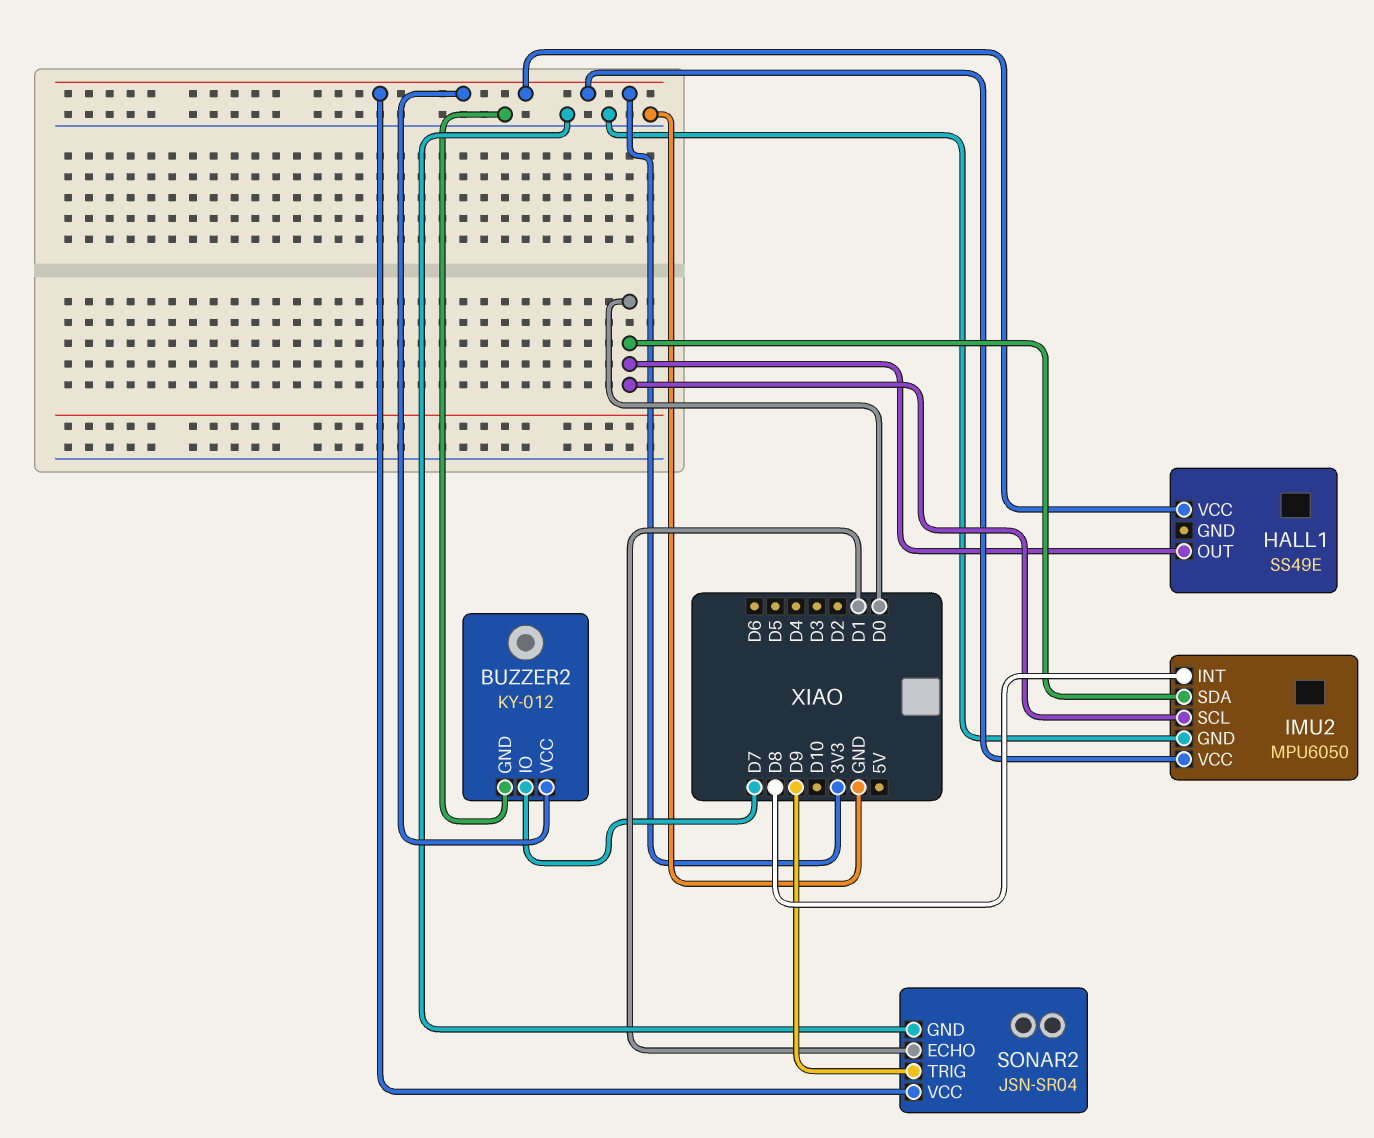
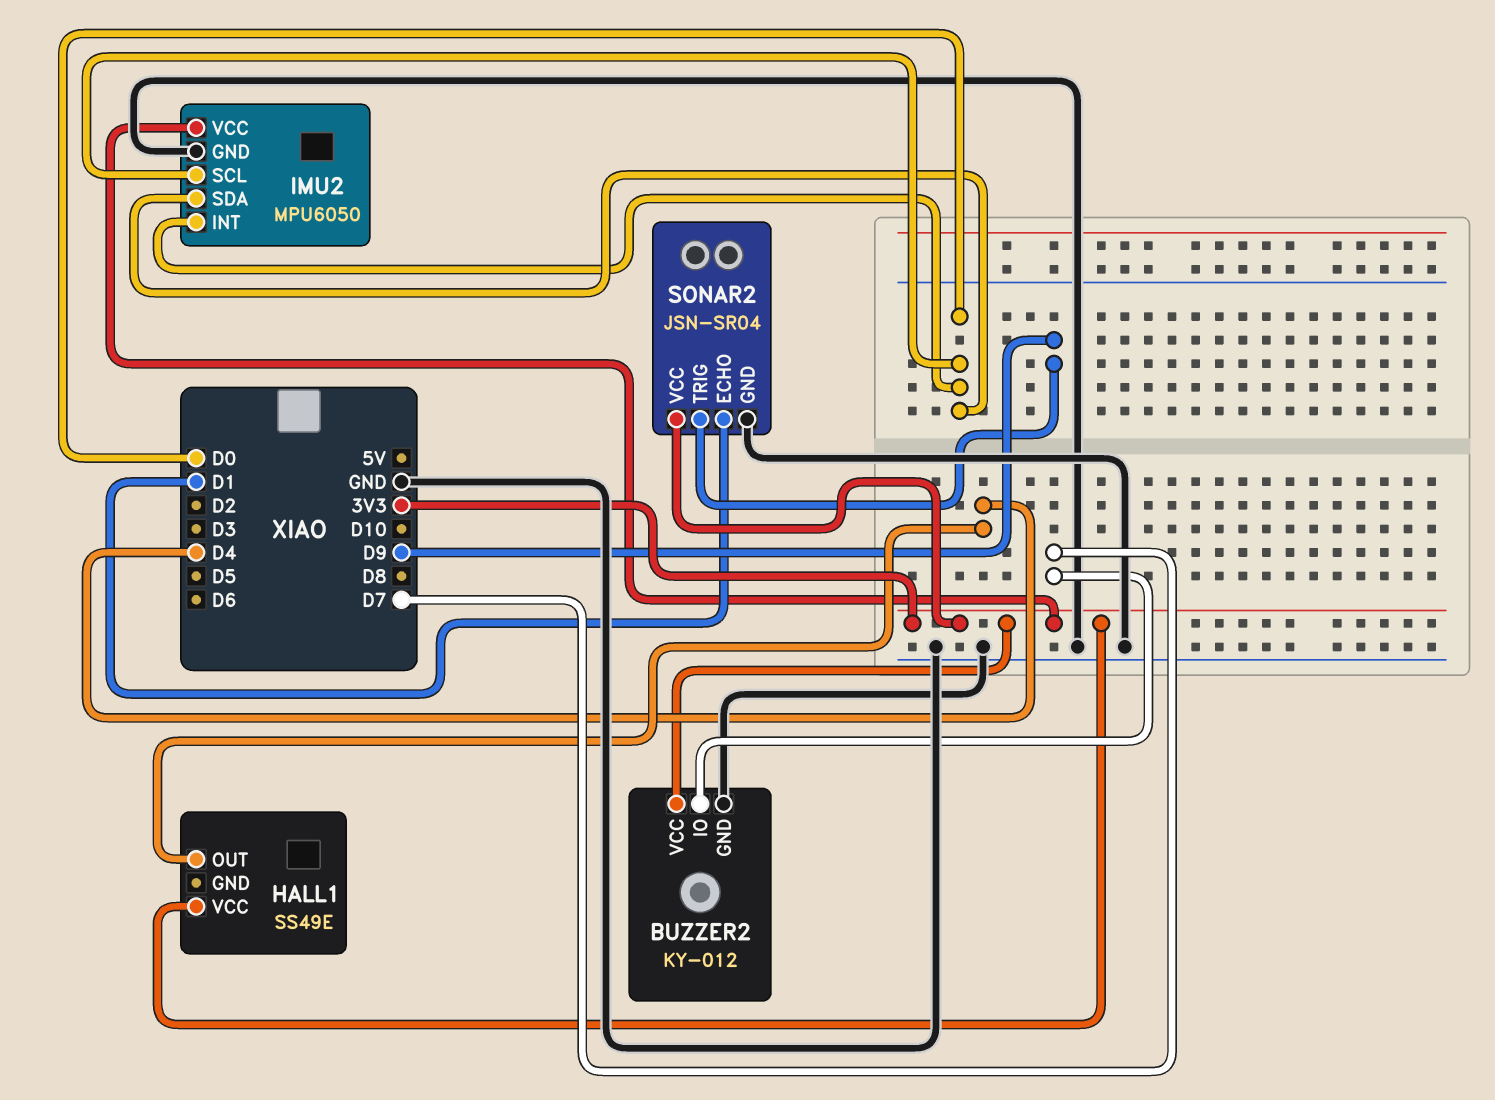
HALL1 pin OUT: D0 -> D4
IMU2 pin INT: D8 -> D0

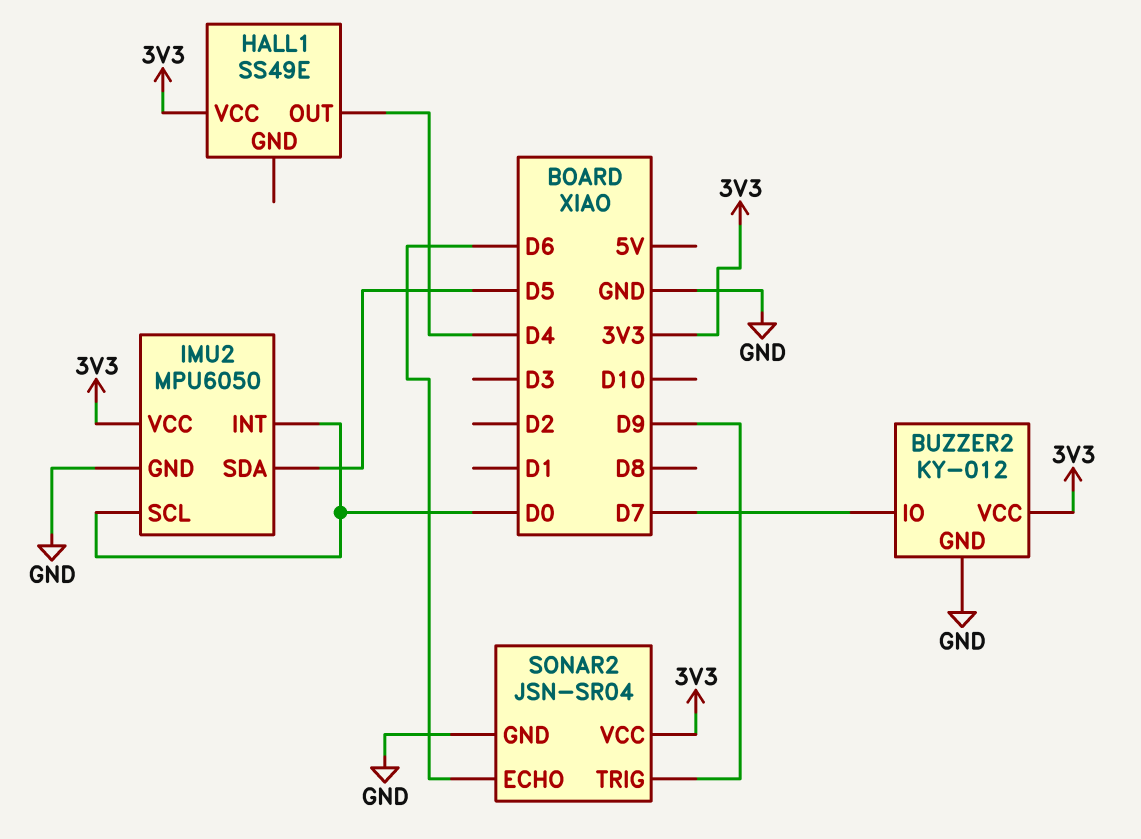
IMU2 pin SDA: D0 -> D5
SONAR2 pin ECHO: D1 -> D6

